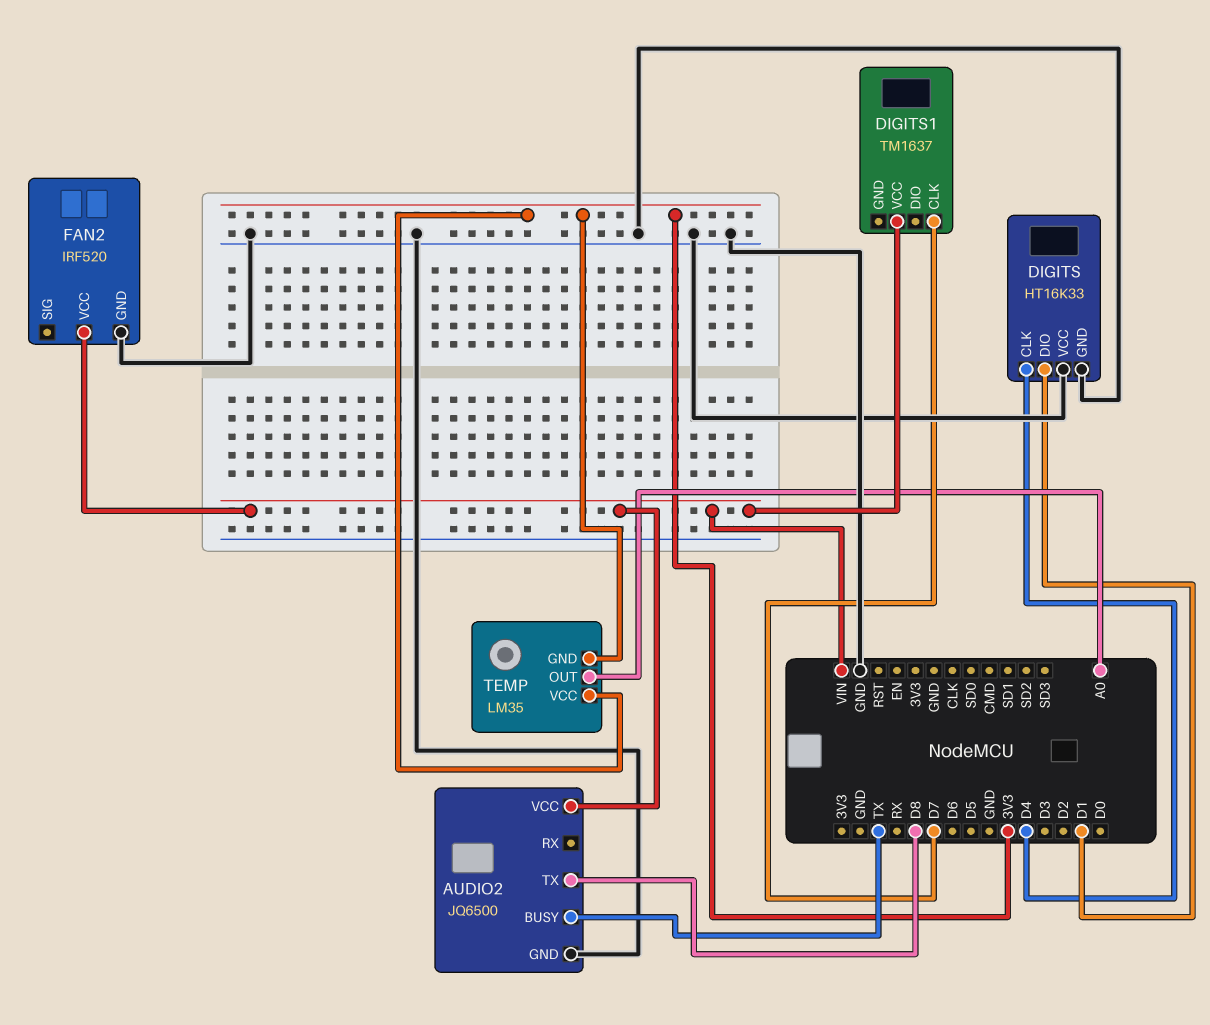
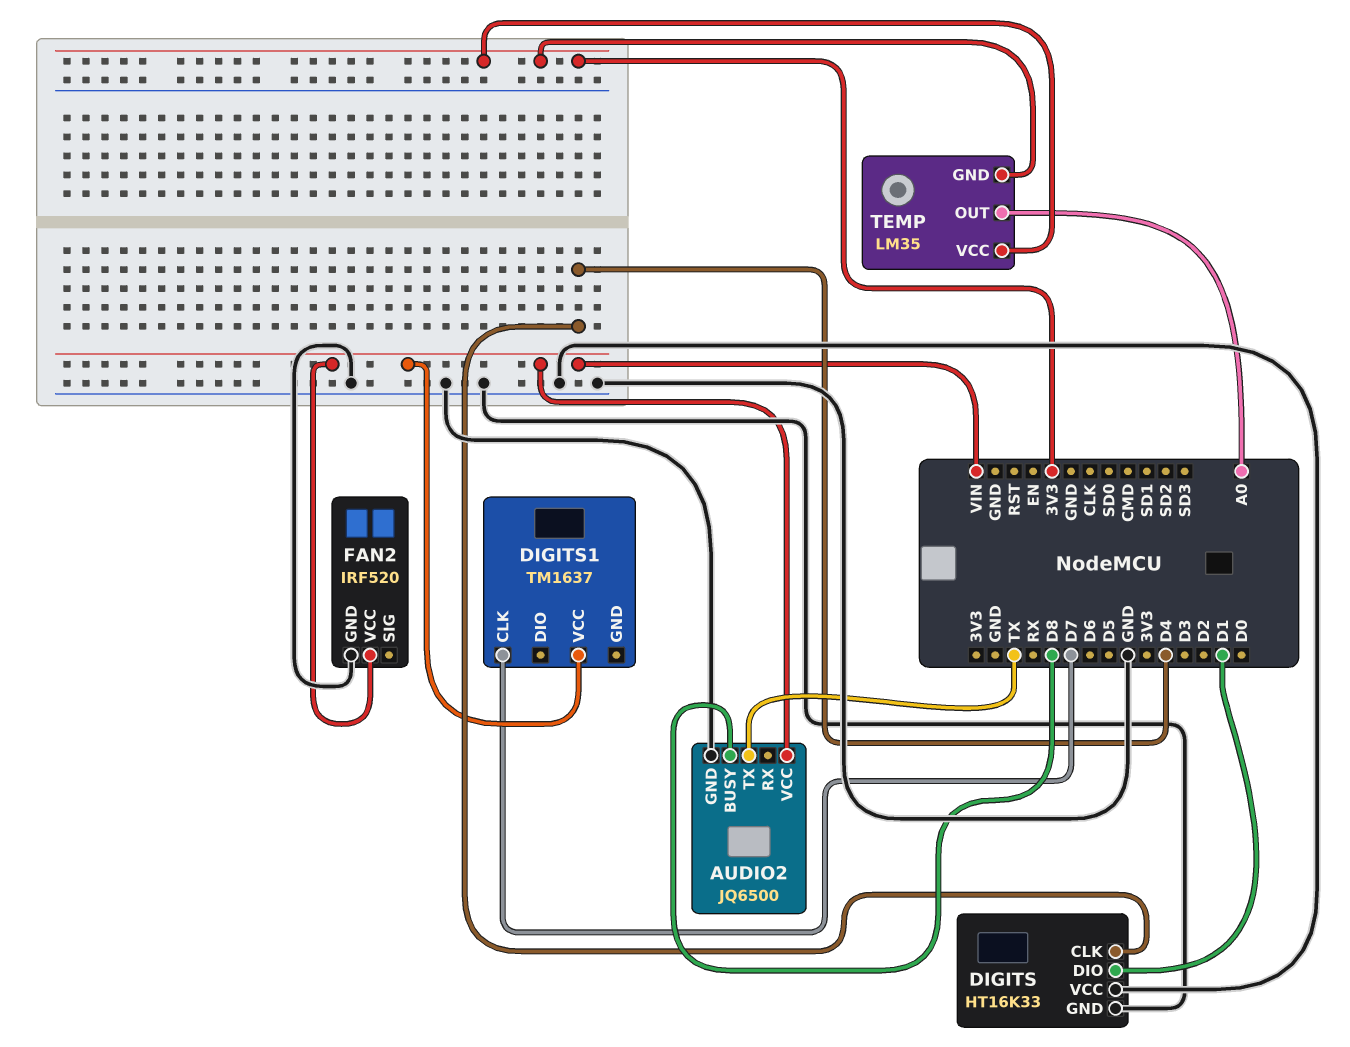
AUDIO2 pin BUSY: TX -> D8
AUDIO2 pin TX: D8 -> TX

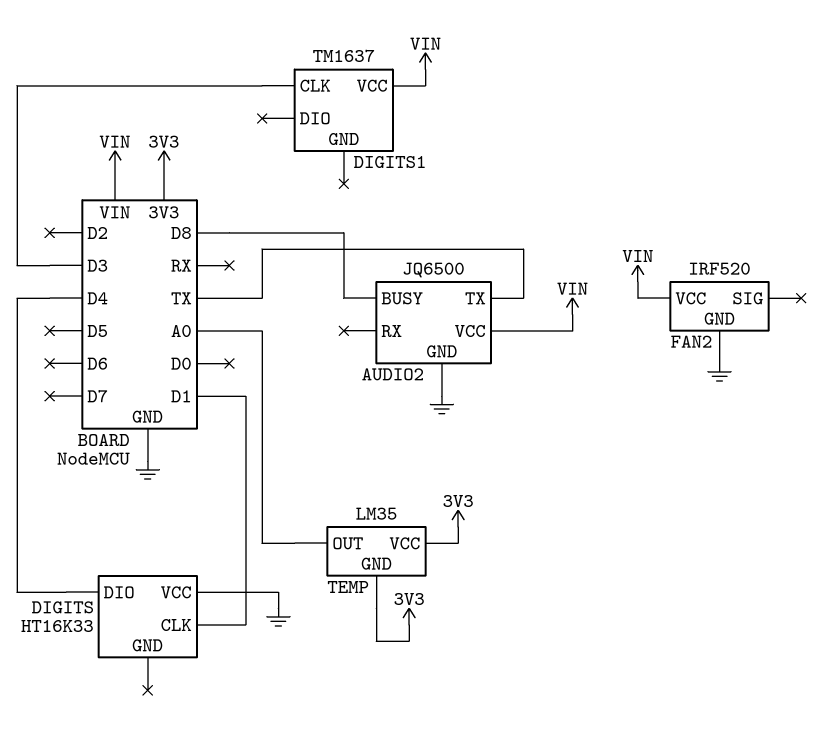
DIGITS pin CLK: D4 -> D1
DIGITS pin DIO: D1 -> D4
DIGITS pin GND: GND -> none
DIGITS1 pin CLK: D7 -> D3

